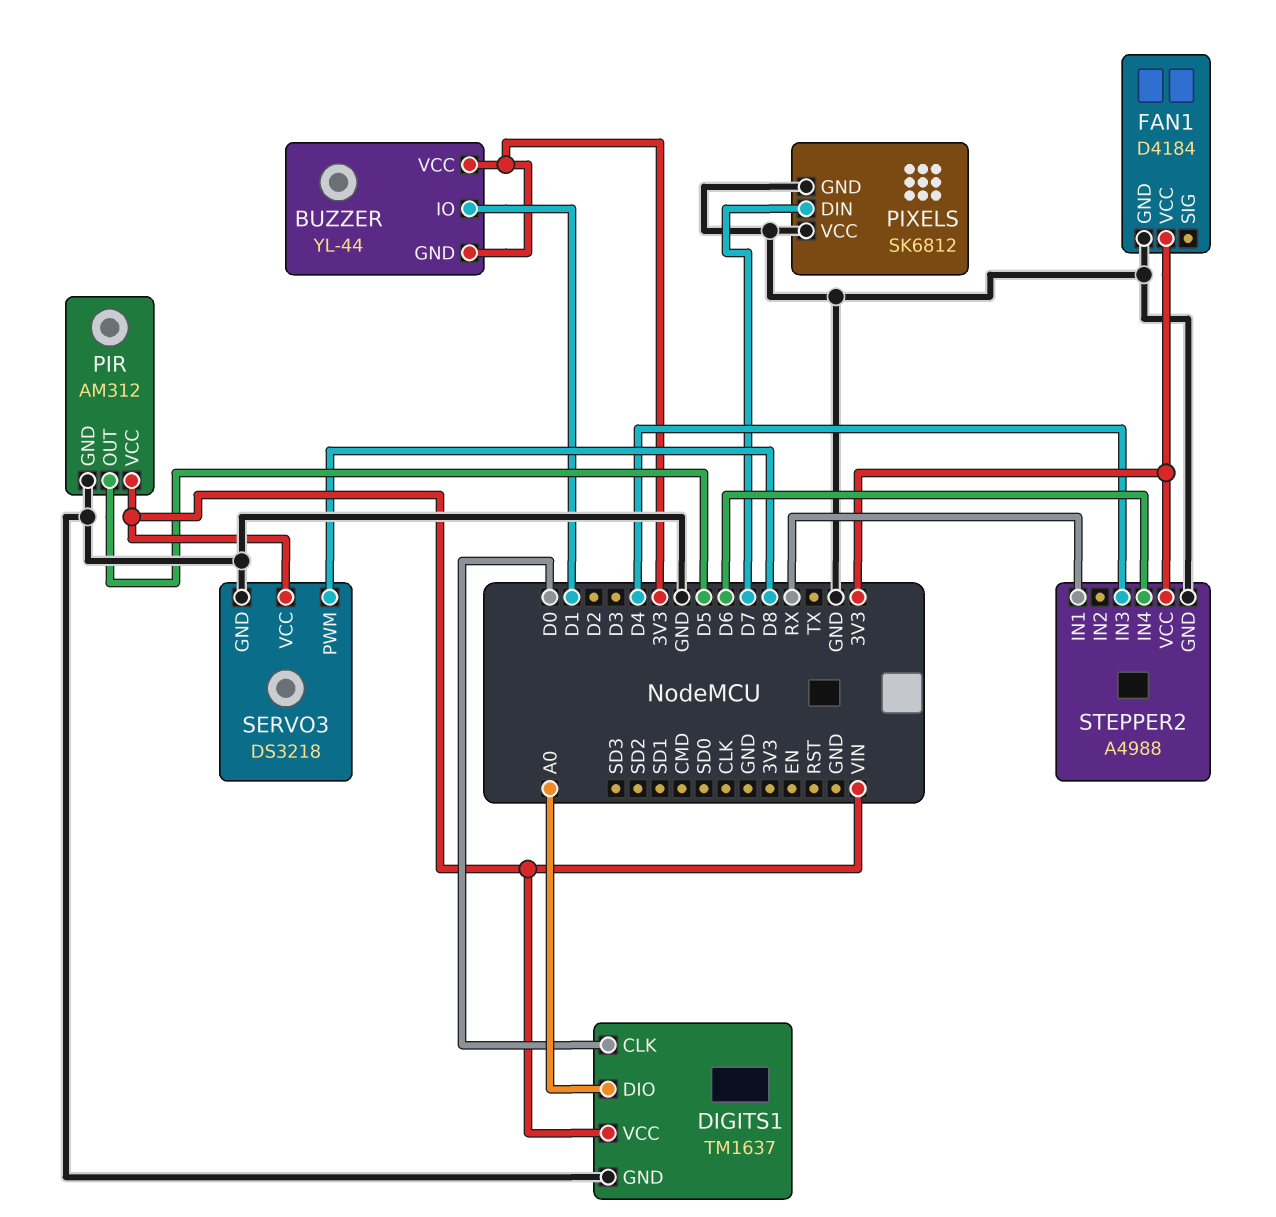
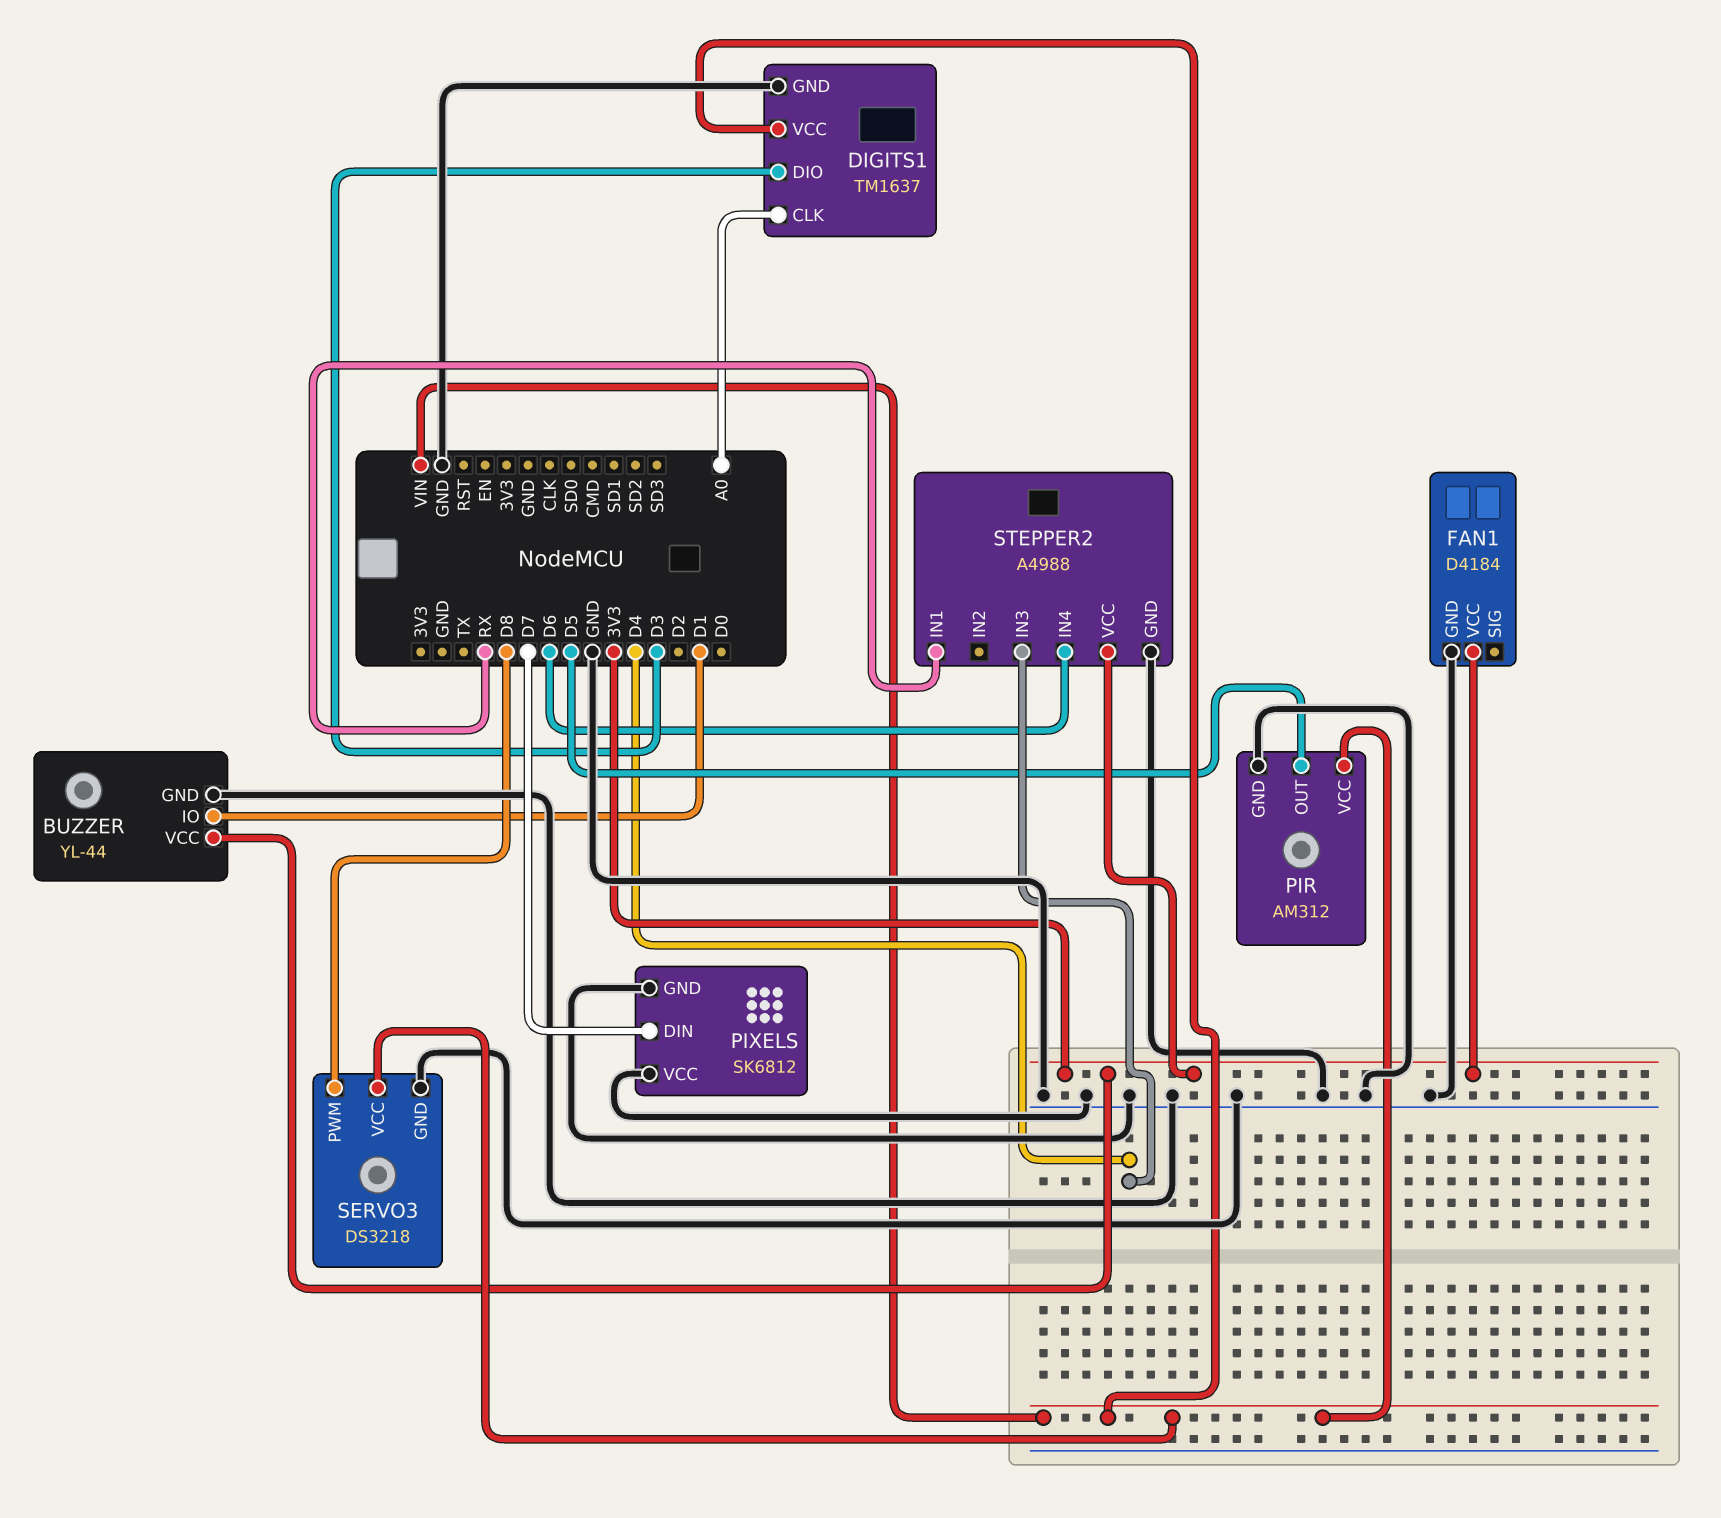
BUZZER pin GND: 3V3 -> GND
DIGITS1 pin CLK: D0 -> A0
DIGITS1 pin DIO: A0 -> D3

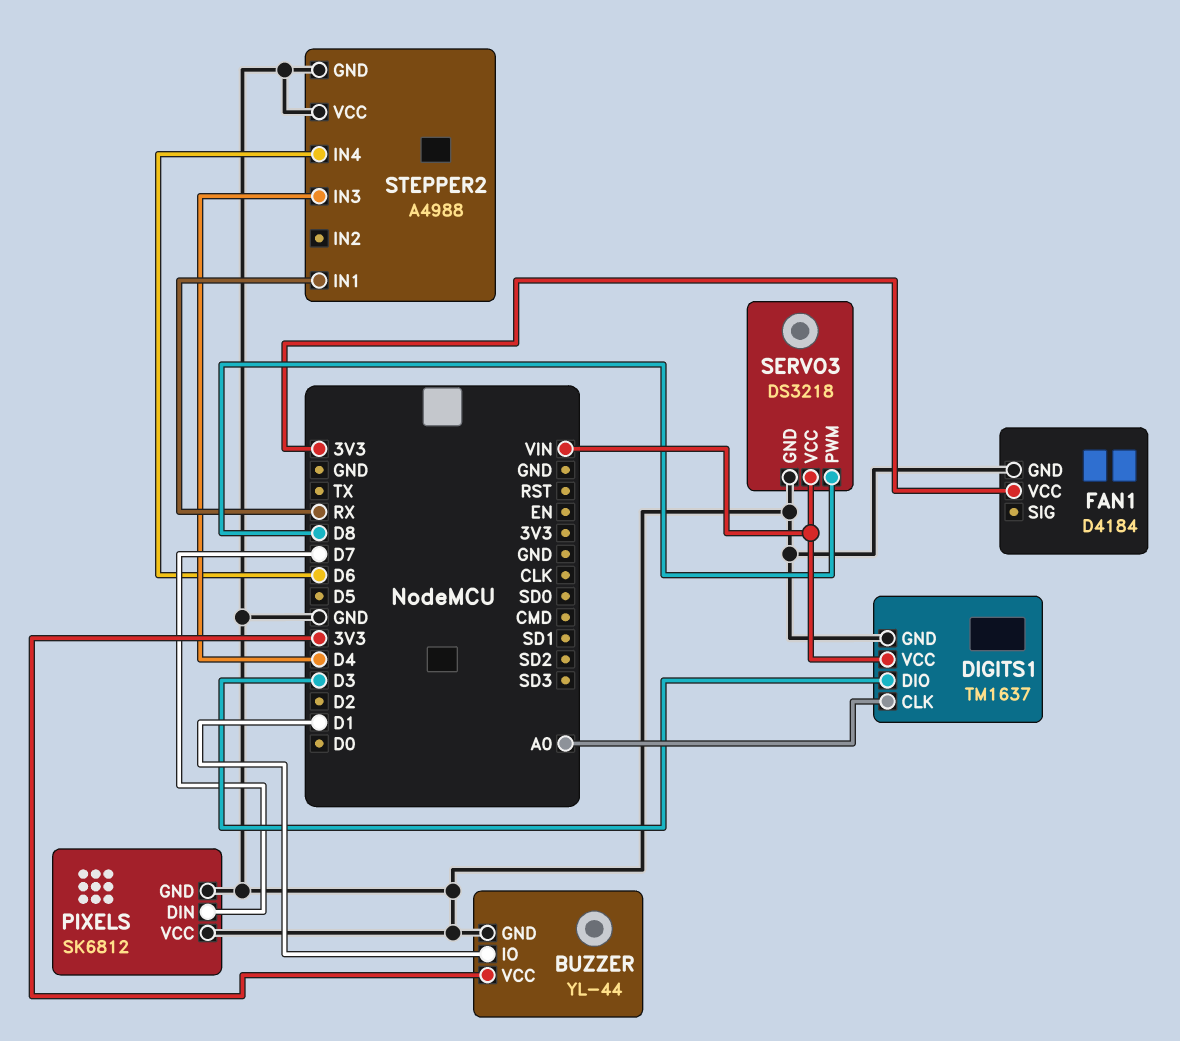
PIR: AM312 -> none
PIR pin GND: GND -> none
PIR pin OUT: D5 -> none
PIR pin VCC: VIN -> none
STEPPER2 pin VCC: 3V3 -> GND

